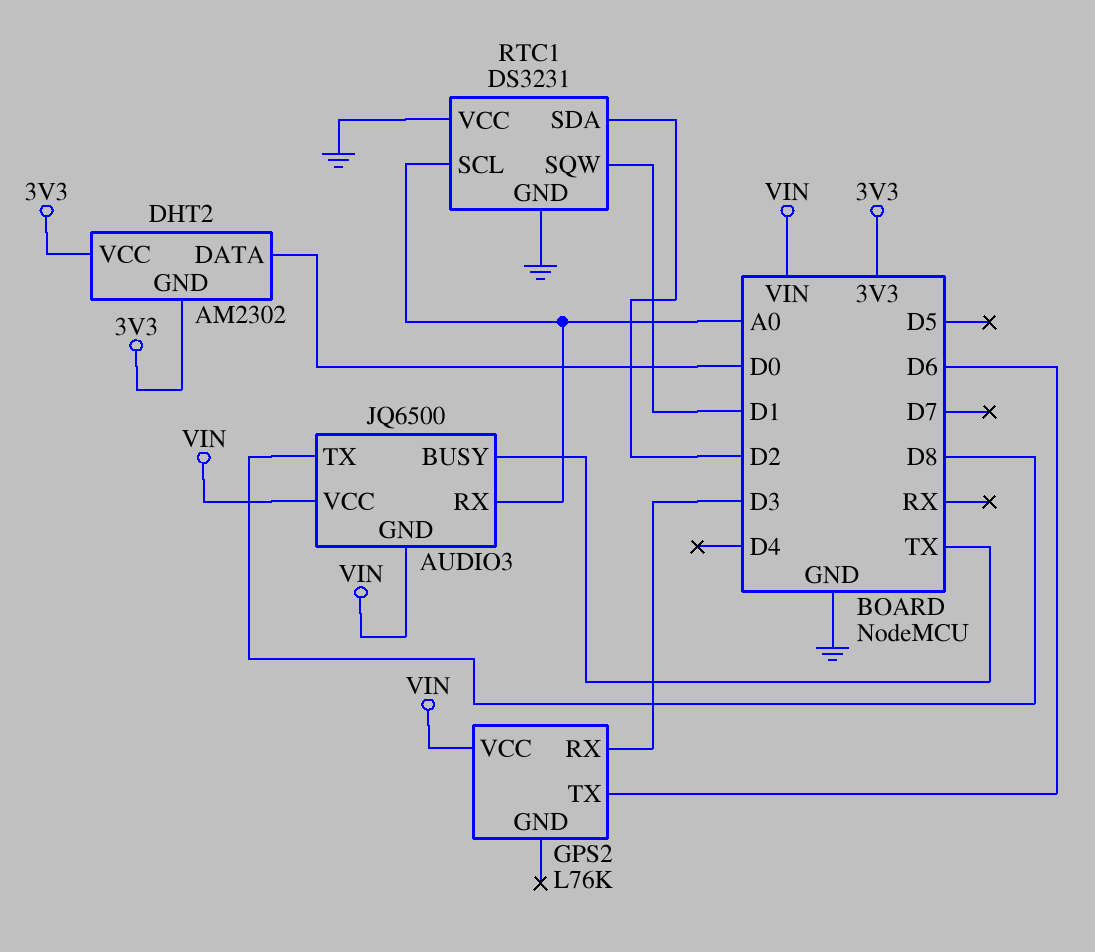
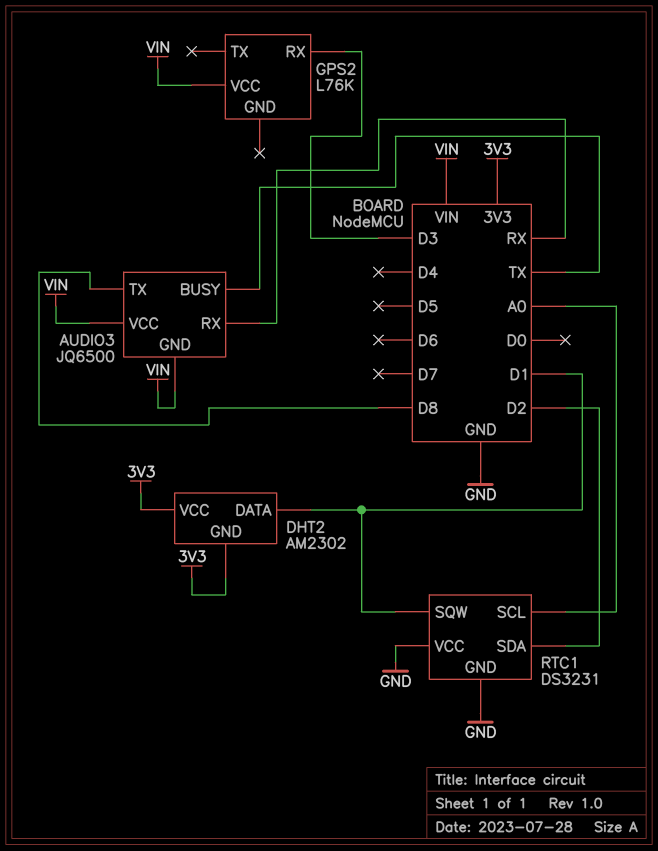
AUDIO3 pin RX: A0 -> RX
DHT2 pin DATA: D0 -> D1
GPS2 pin TX: D6 -> none

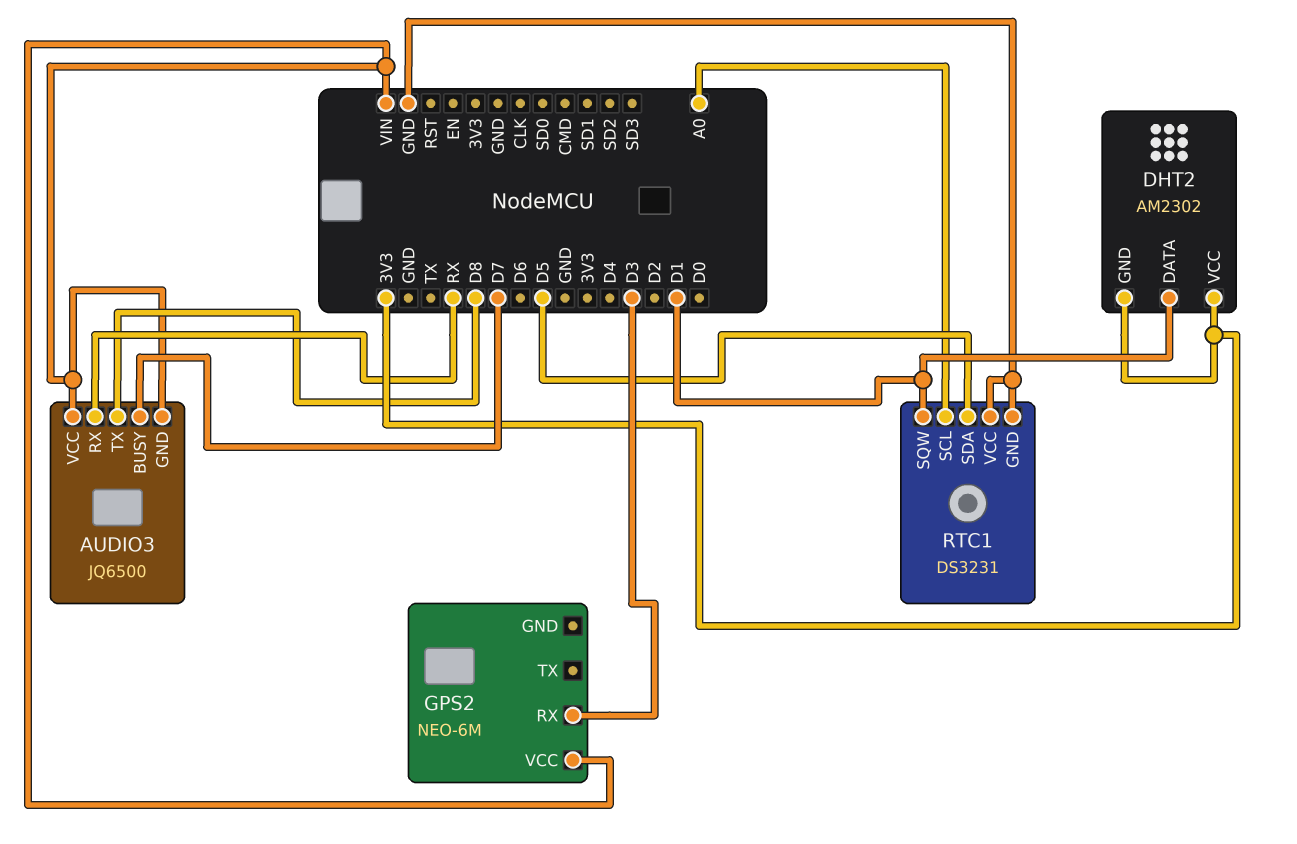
AUDIO3 pin BUSY: TX -> D7
GPS2: L76K -> NEO-6M
RTC1 pin SDA: D2 -> D5

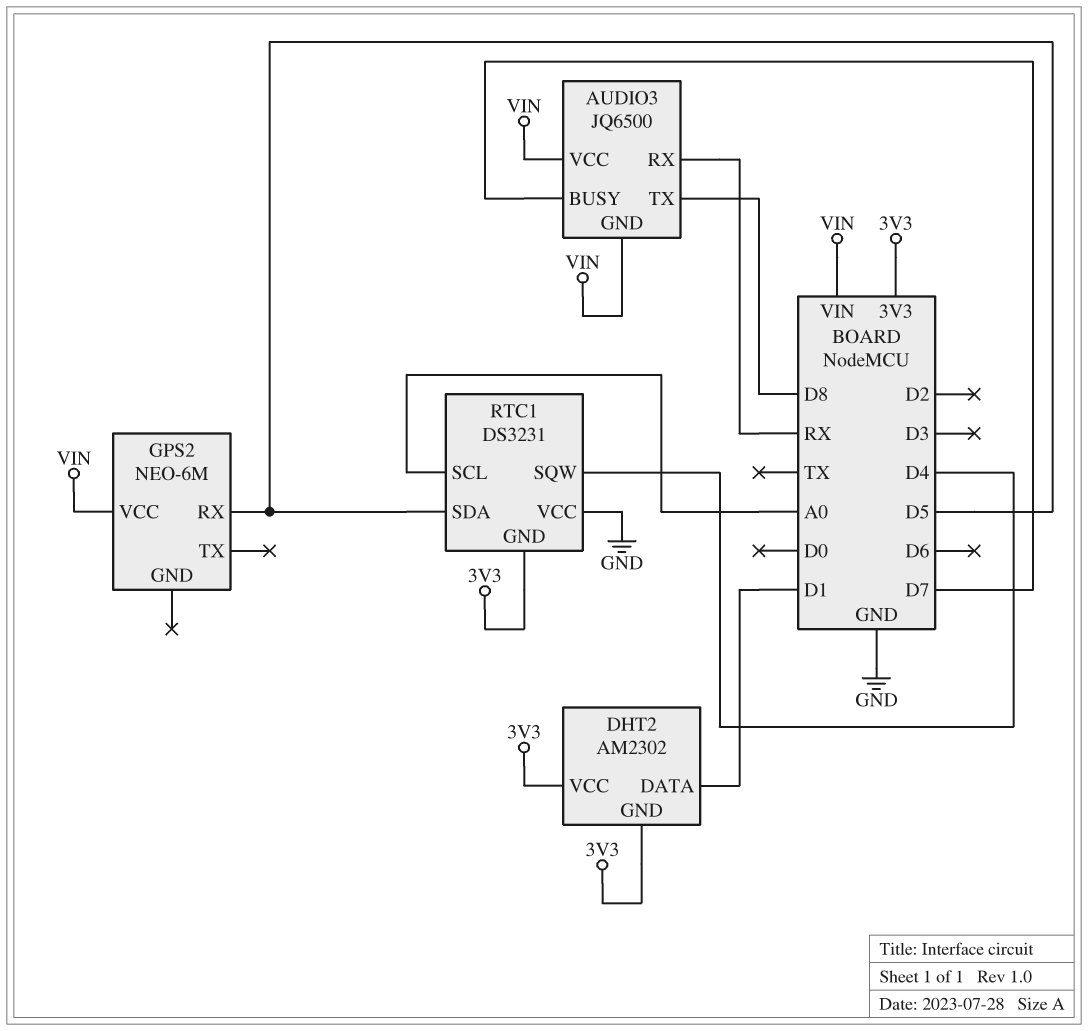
GPS2 pin RX: D3 -> D5
RTC1 pin GND: GND -> 3V3
RTC1 pin SQW: D1 -> D4

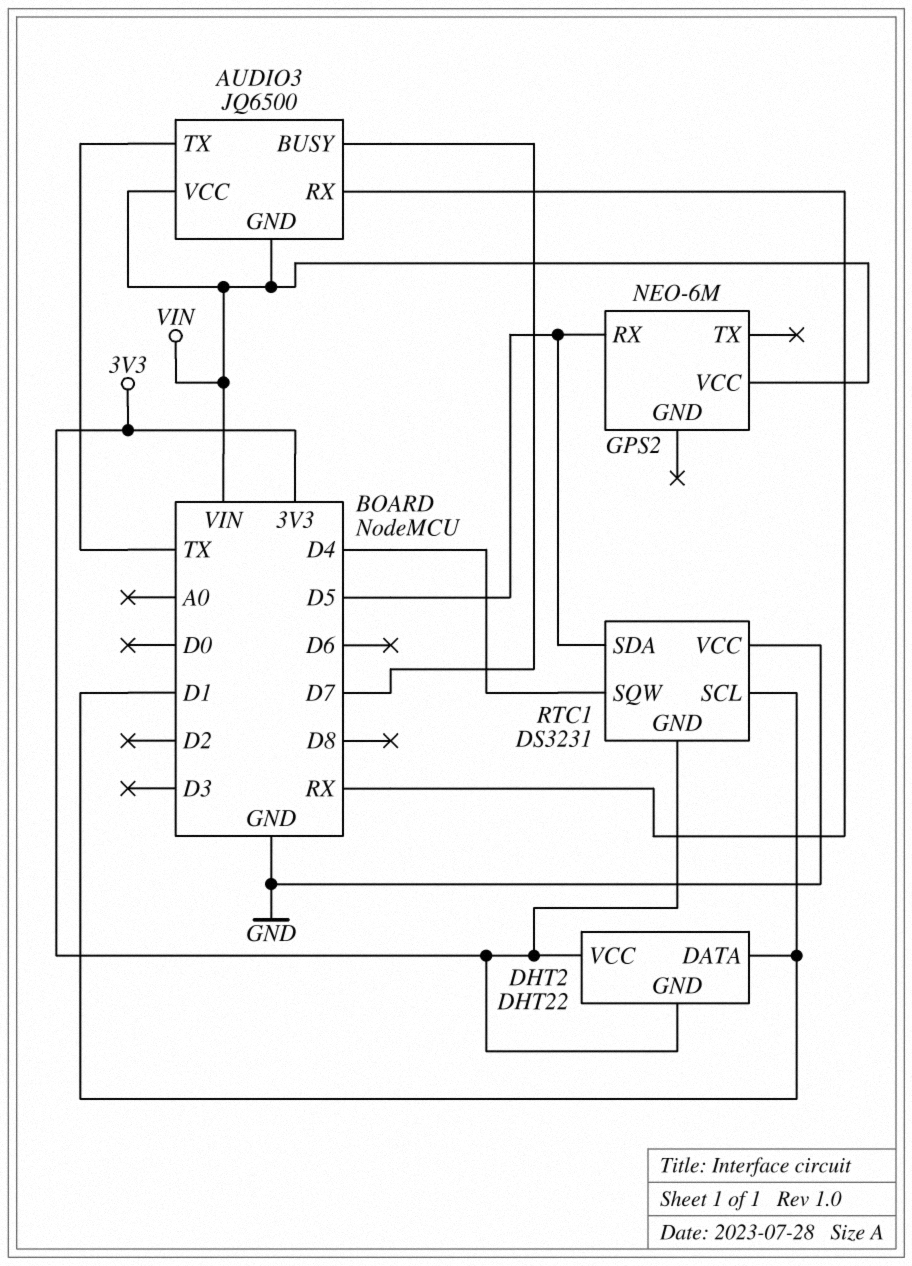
AUDIO3 pin TX: D8 -> TX
DHT2: AM2302 -> DHT22
RTC1 pin SCL: A0 -> D1

